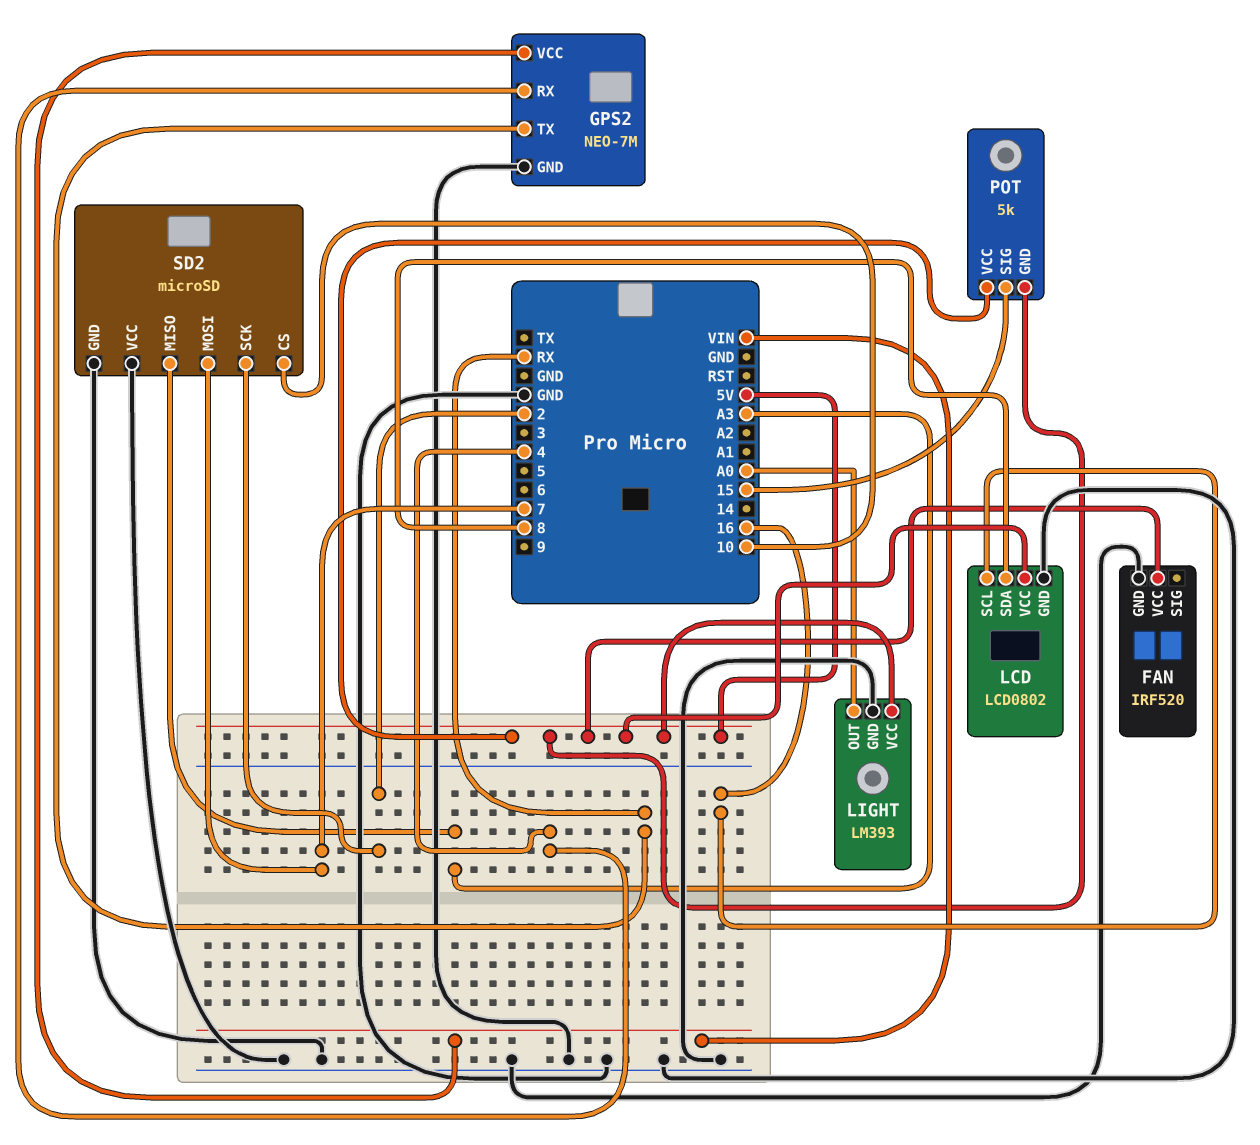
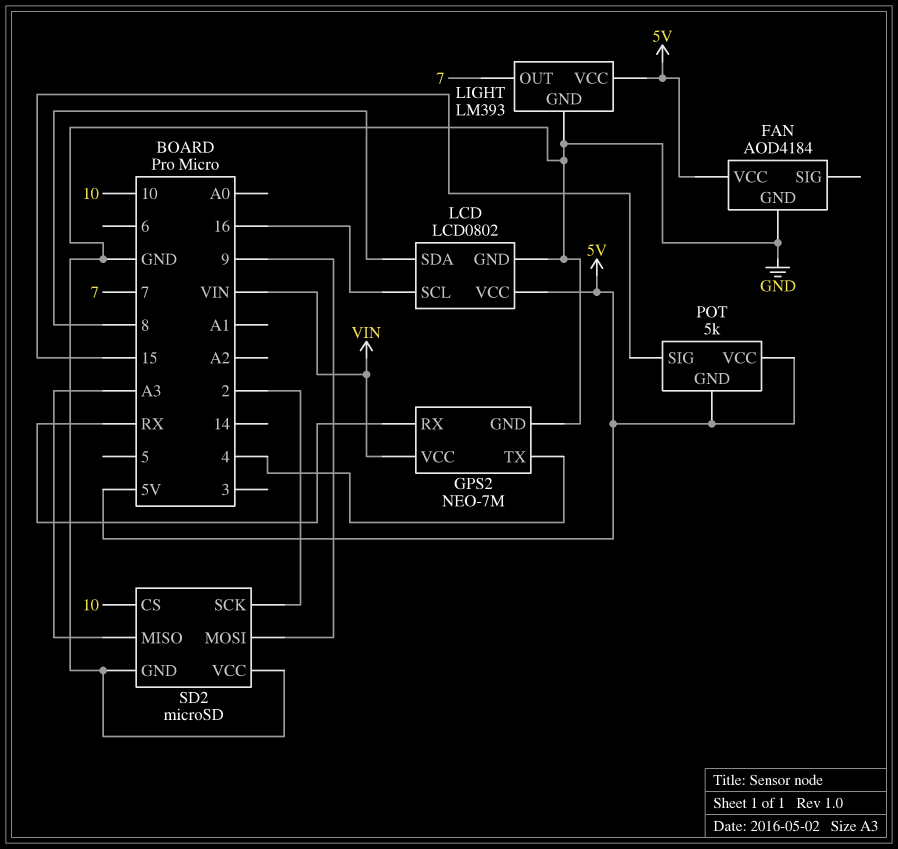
FAN: IRF520 -> AOD4184
GPS2 pin RX: 4 -> RX
GPS2 pin TX: RX -> 4
LIGHT pin OUT: A0 -> 7
SD2 pin MOSI: 7 -> 9

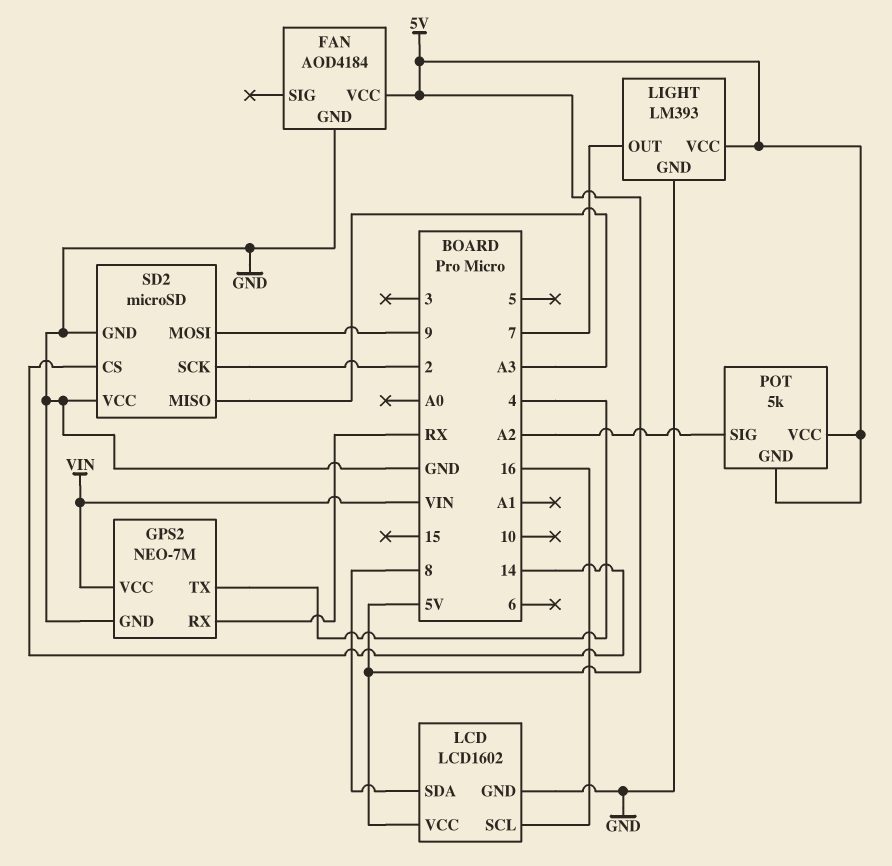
LCD: LCD0802 -> LCD1602
POT pin SIG: 15 -> A2
SD2 pin CS: 10 -> 14

